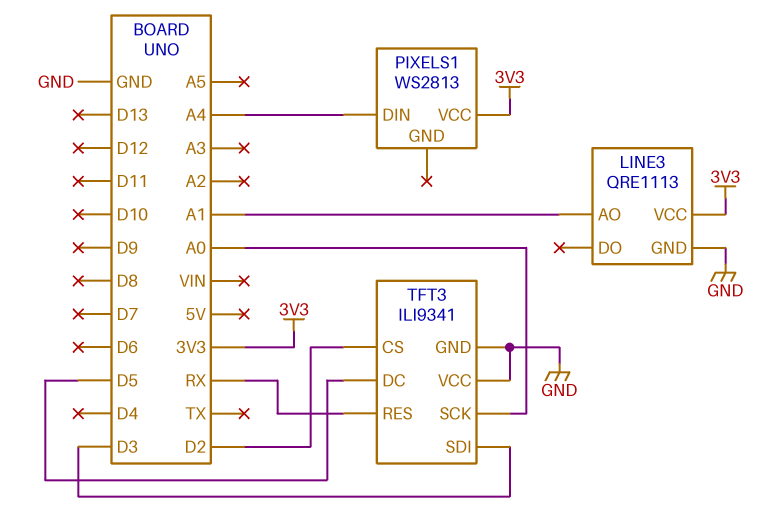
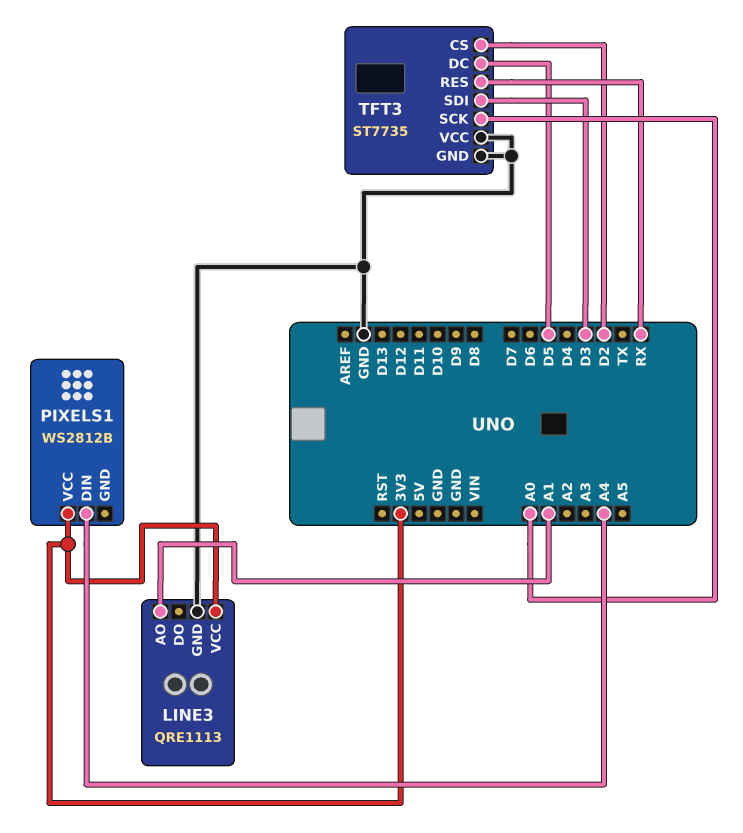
PIXELS1: WS2813 -> WS2812B
TFT3: ILI9341 -> ST7735

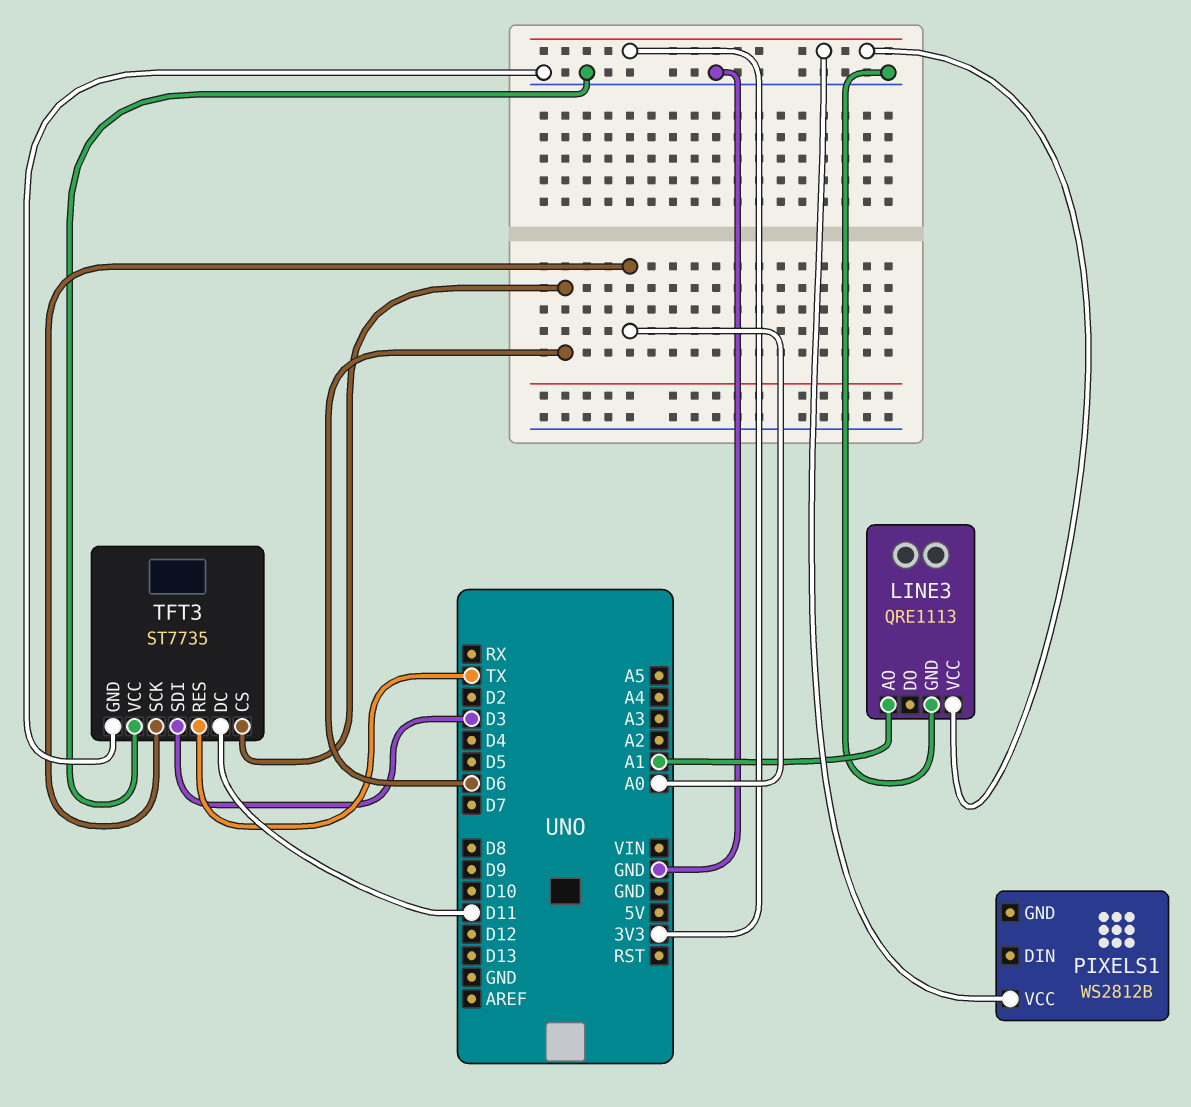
PIXELS1 pin DIN: A4 -> none
TFT3 pin CS: D2 -> D6
TFT3 pin DC: D5 -> D11
TFT3 pin RES: RX -> TX

